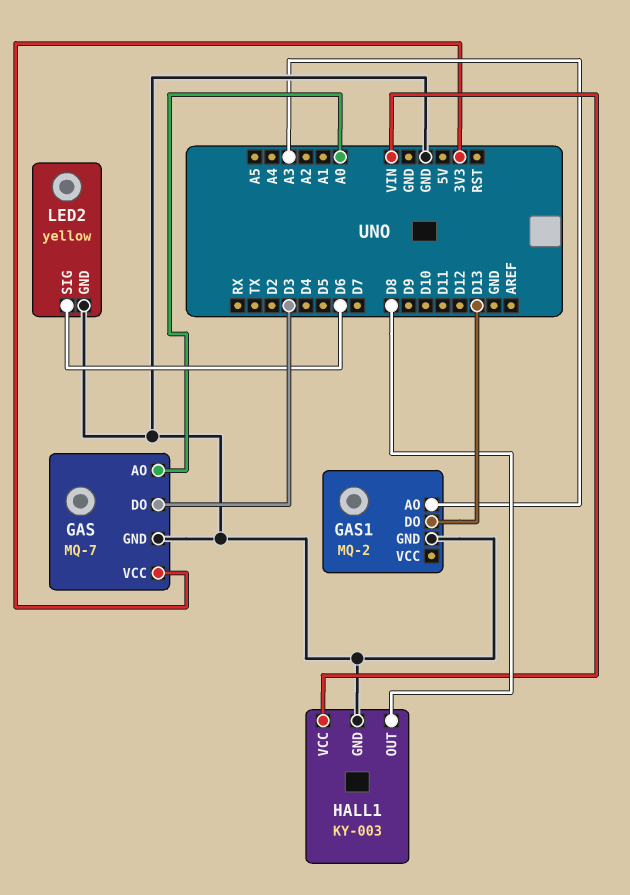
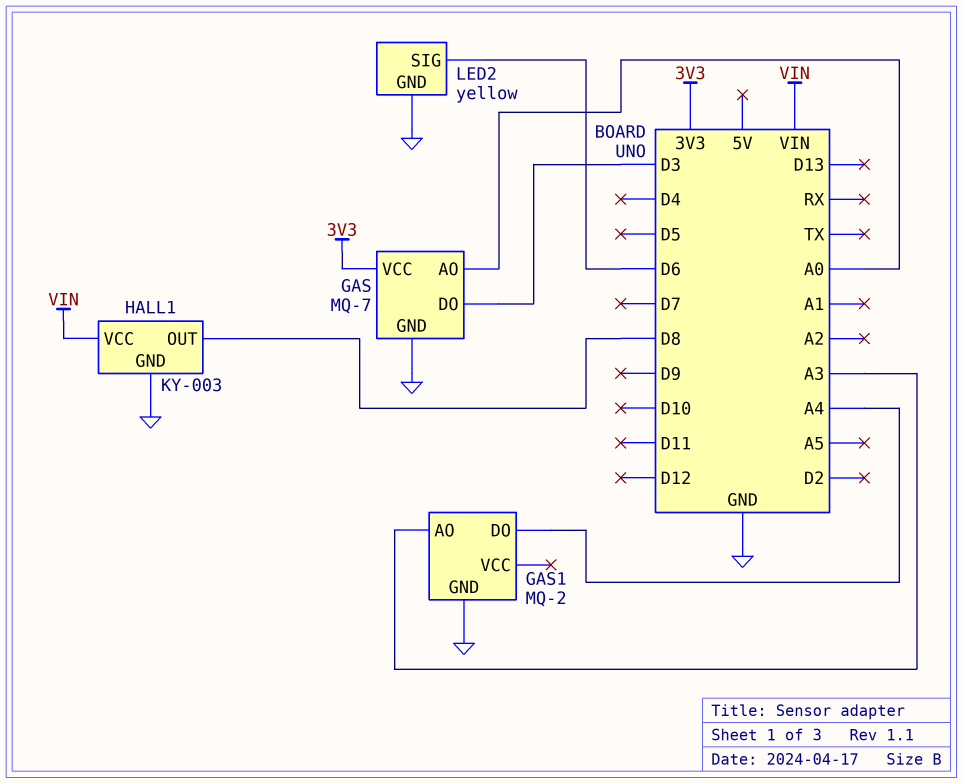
GAS1 pin DO: D13 -> A4

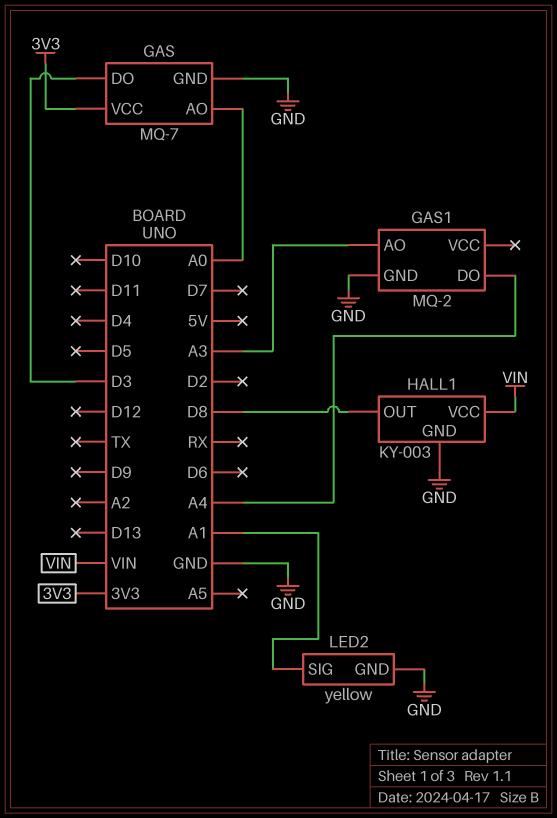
LED2 pin SIG: D6 -> A1

